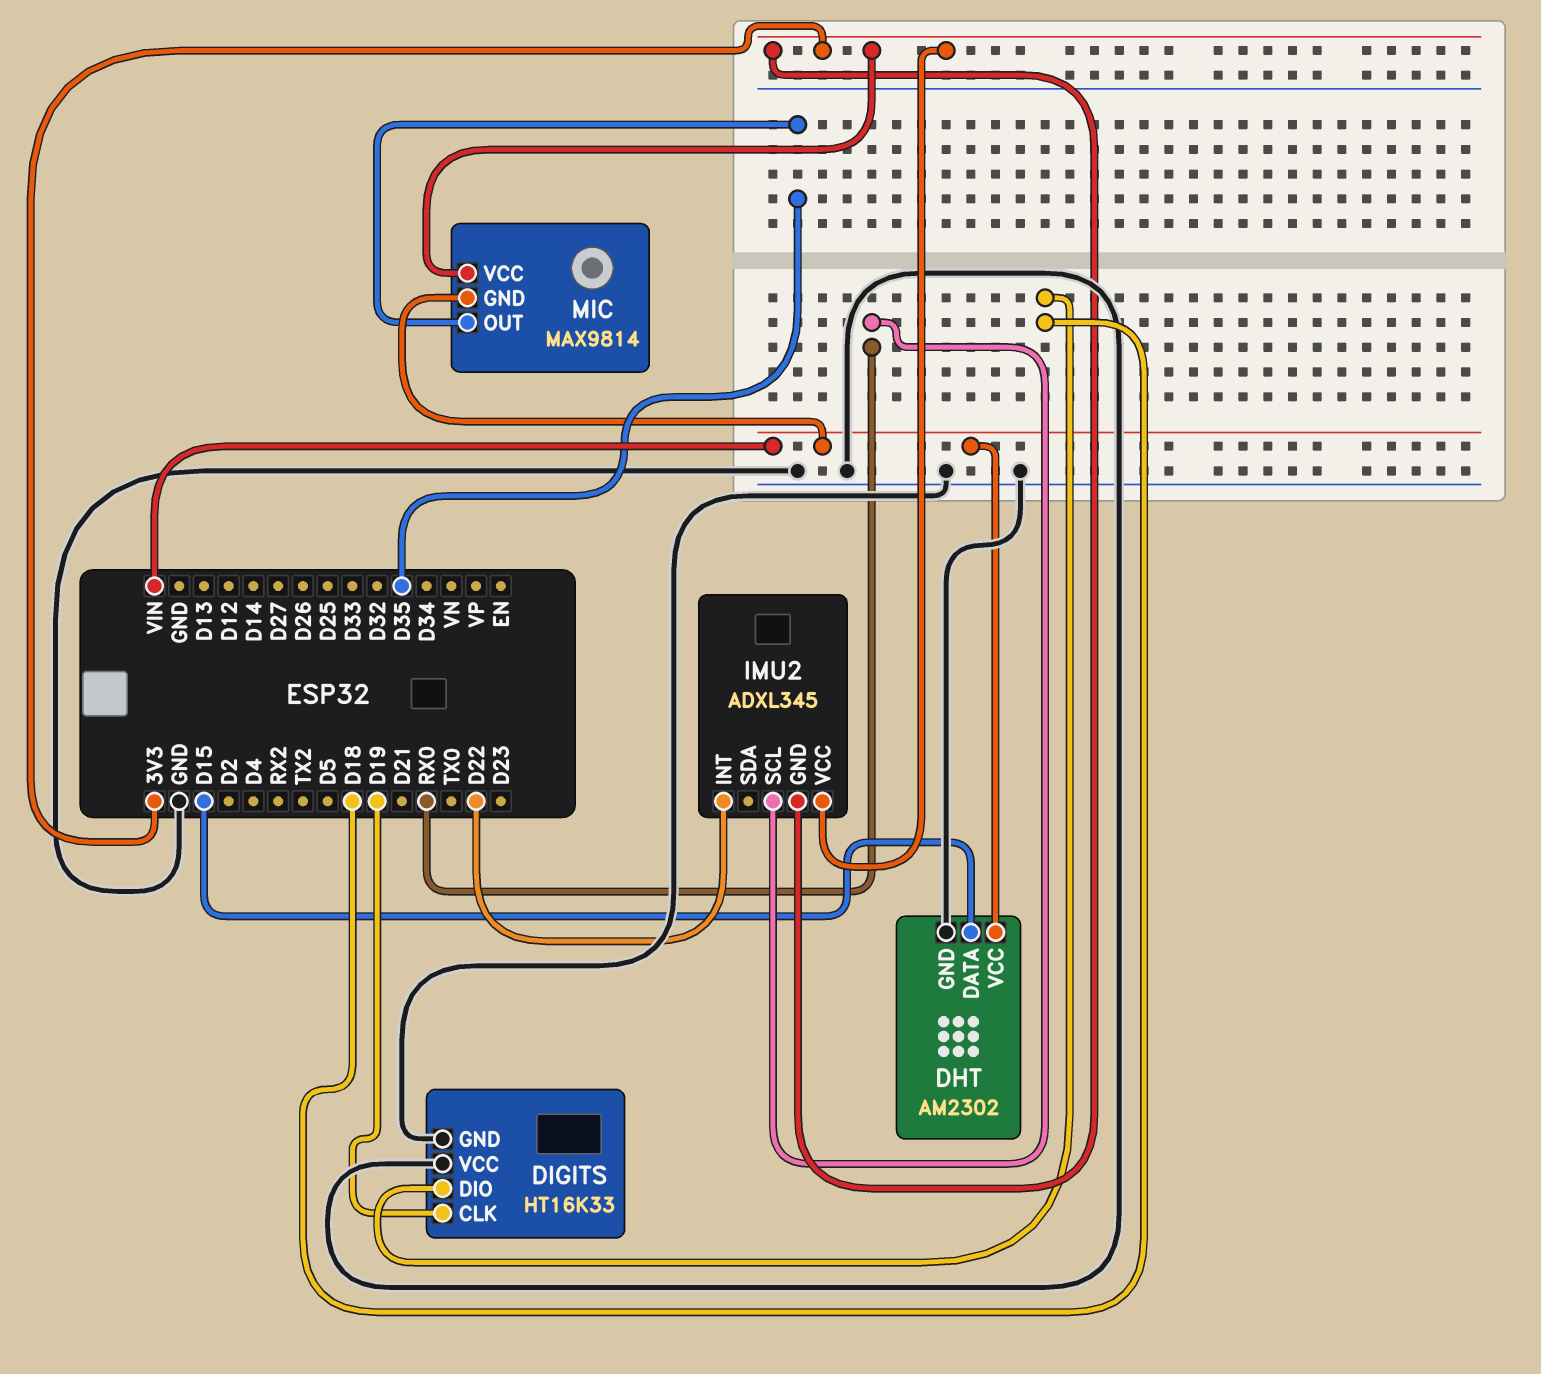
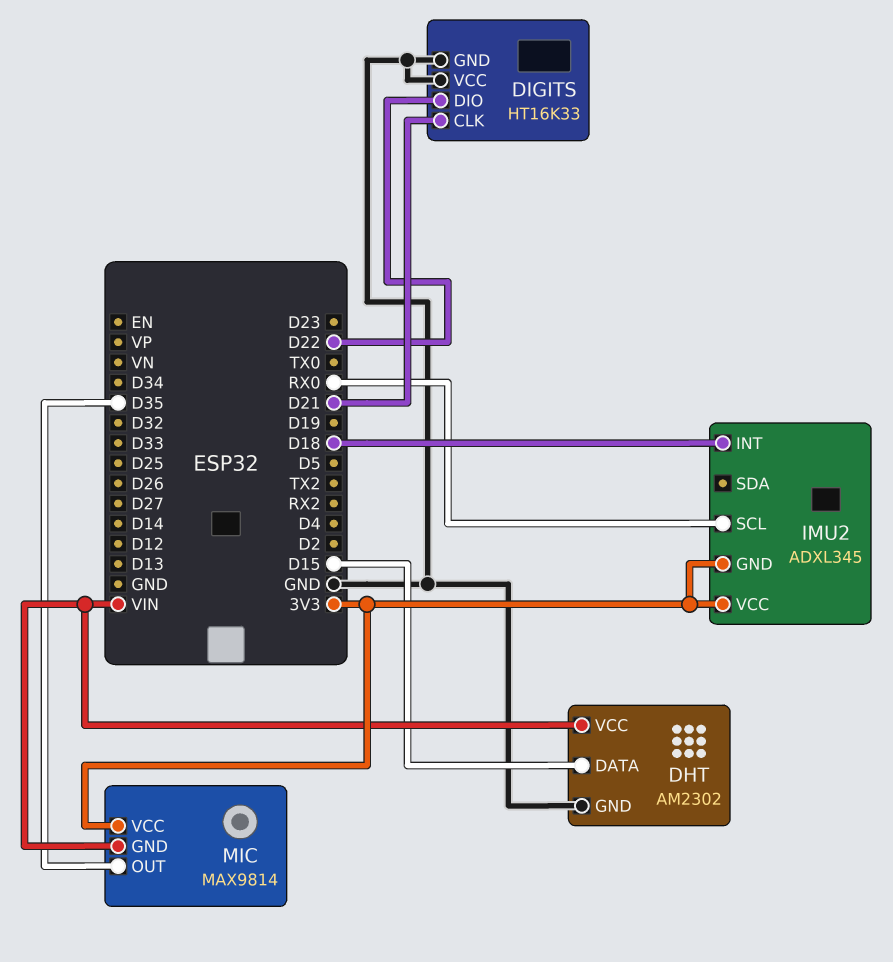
DIGITS pin CLK: D19 -> D21
DIGITS pin DIO: D18 -> D22
IMU2 pin INT: D22 -> D18

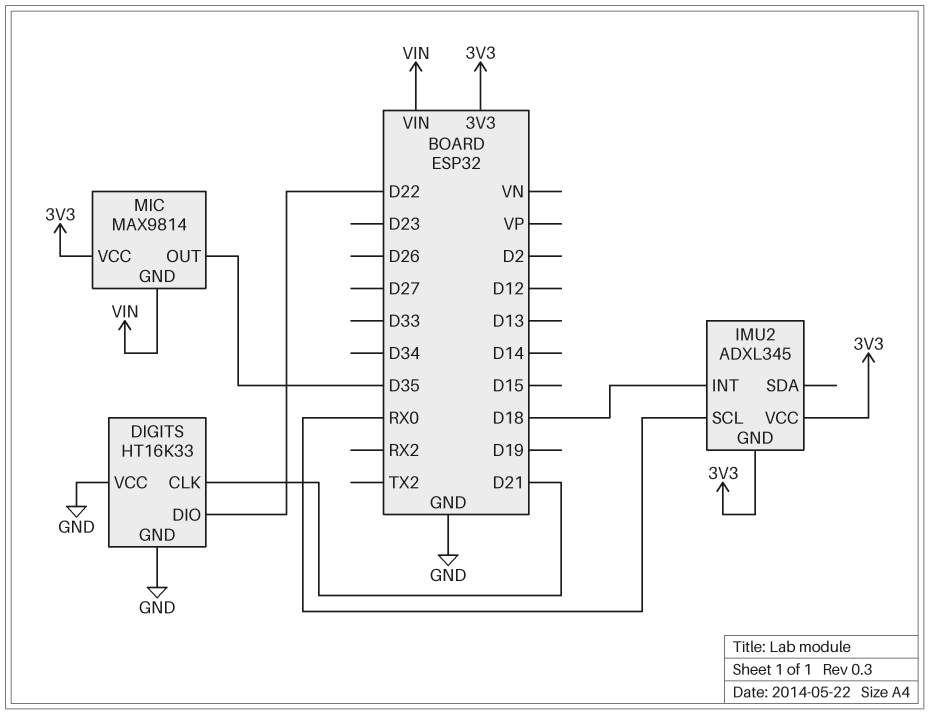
DHT: AM2302 -> none
DHT pin DATA: D15 -> none
DHT pin GND: GND -> none
DHT pin VCC: VIN -> none

